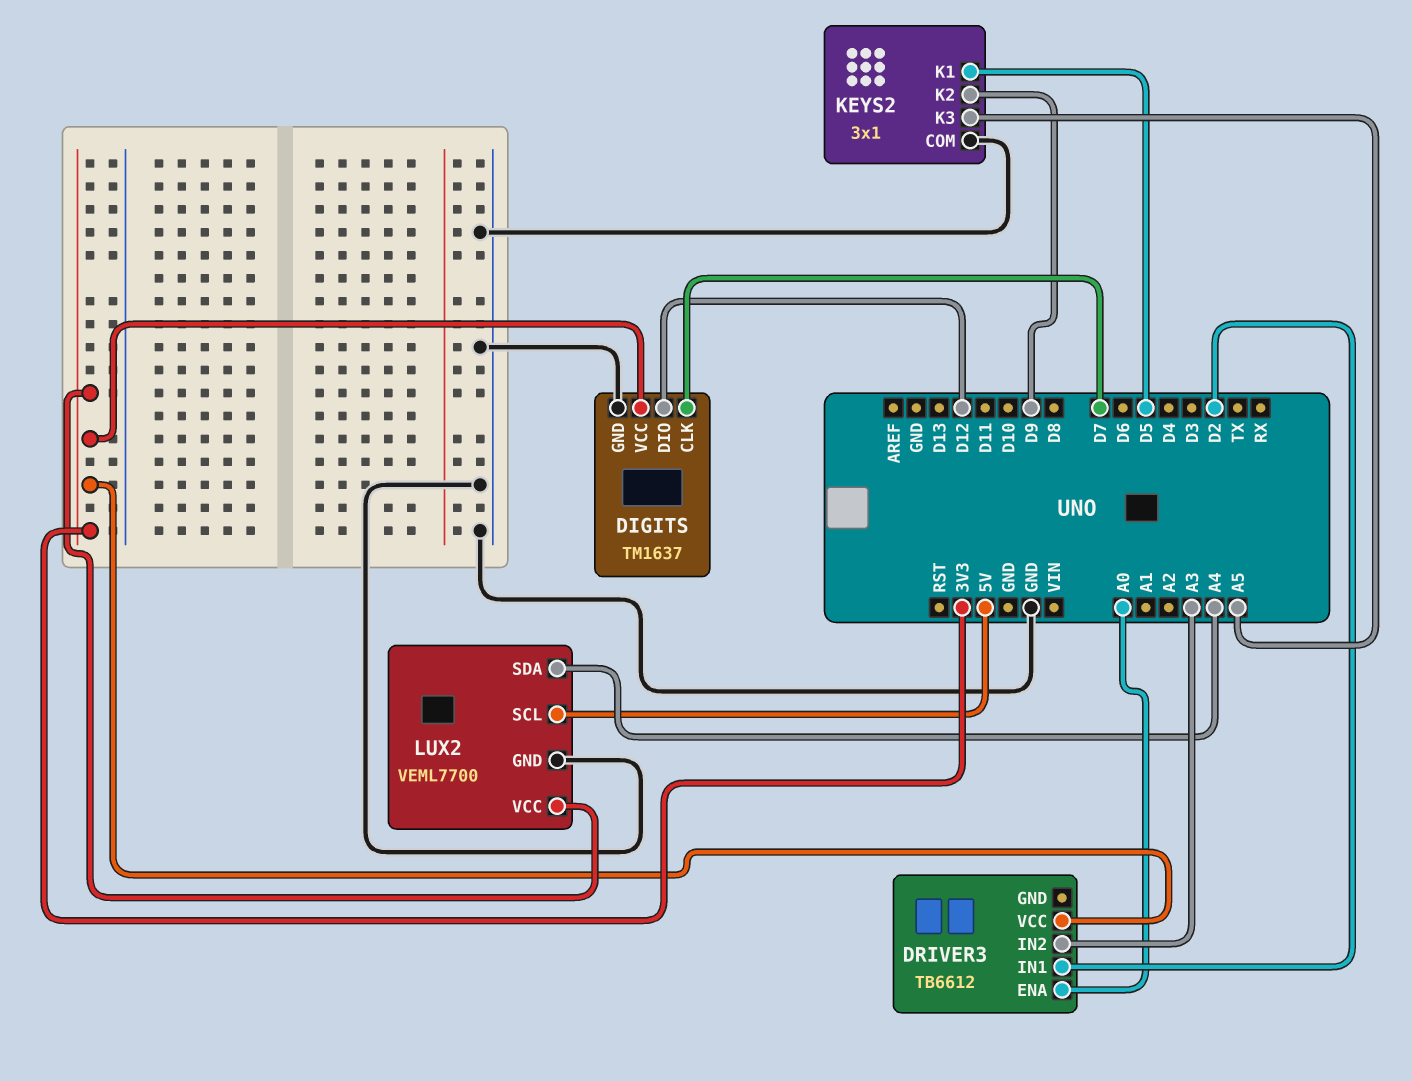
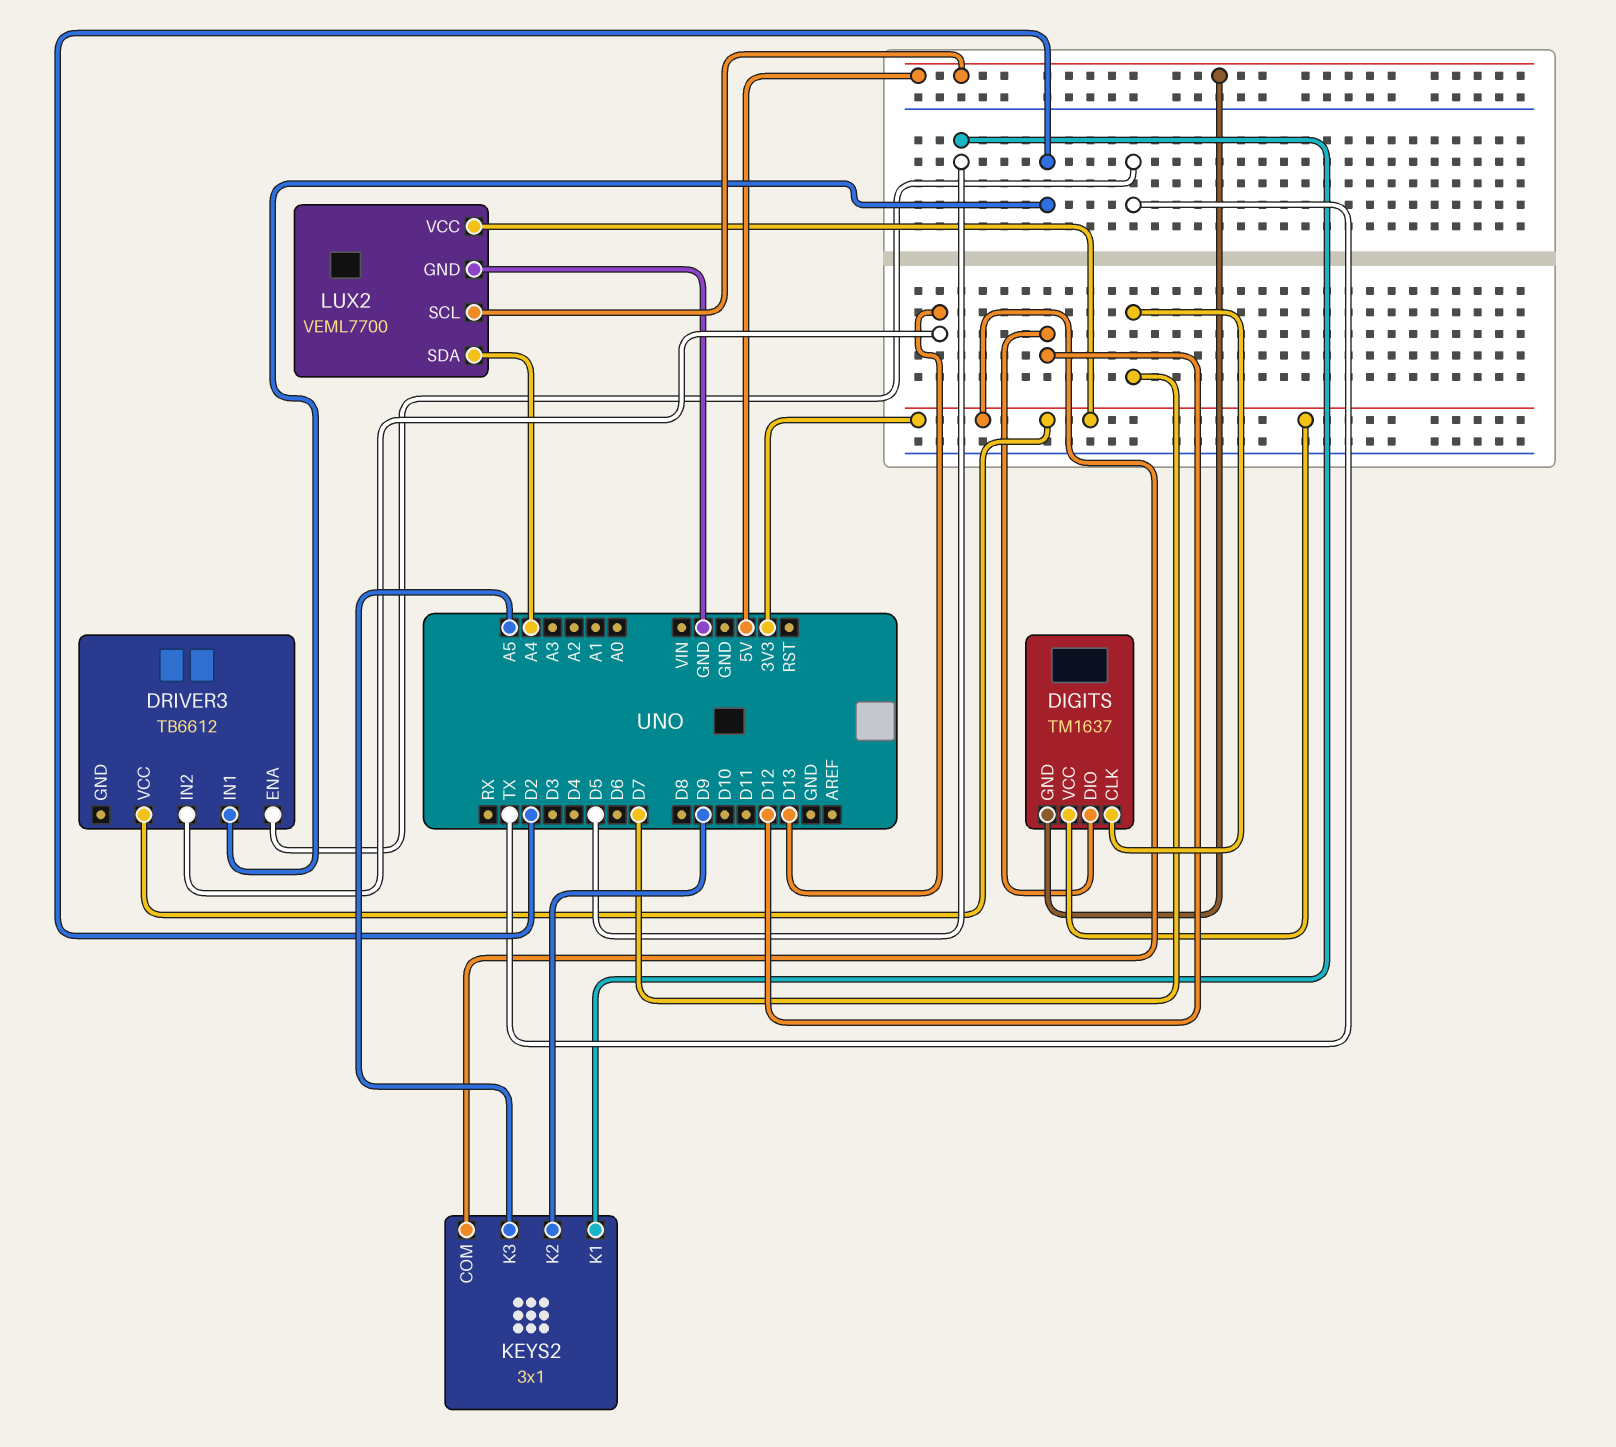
DIGITS pin GND: GND -> 5V
DRIVER3 pin ENA: A0 -> TX
DRIVER3 pin IN2: A3 -> D13
KEYS2 pin COM: GND -> 3V3

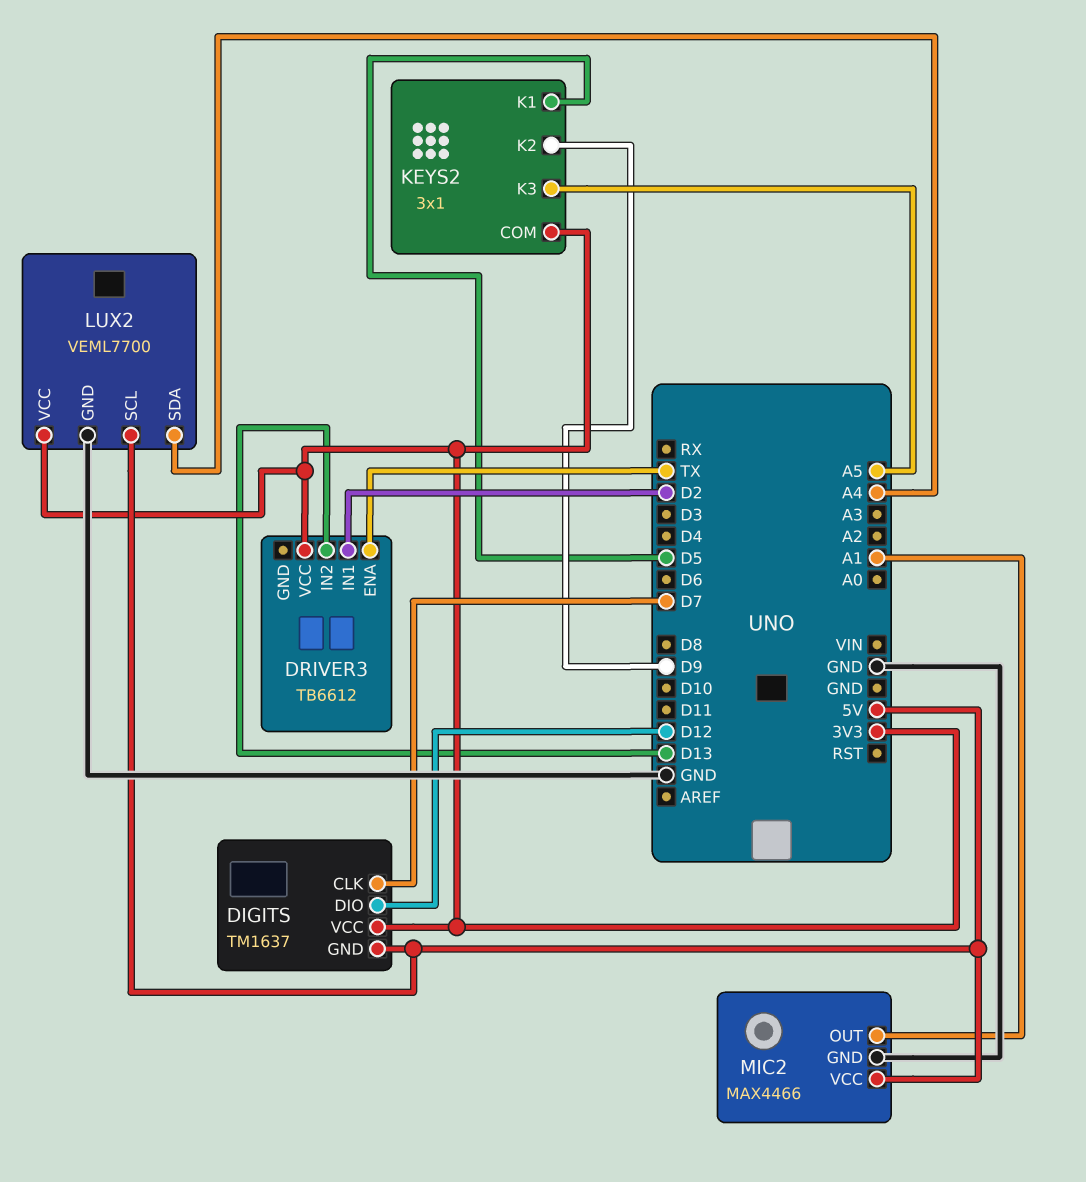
MIC2: none -> MAX4466
MIC2 pin GND: none -> GND
MIC2 pin OUT: none -> A1
MIC2 pin VCC: none -> 5V

